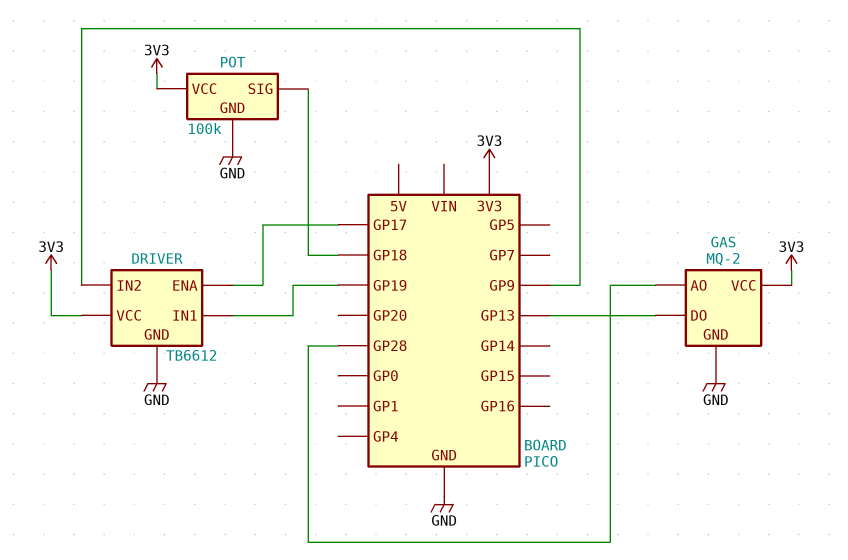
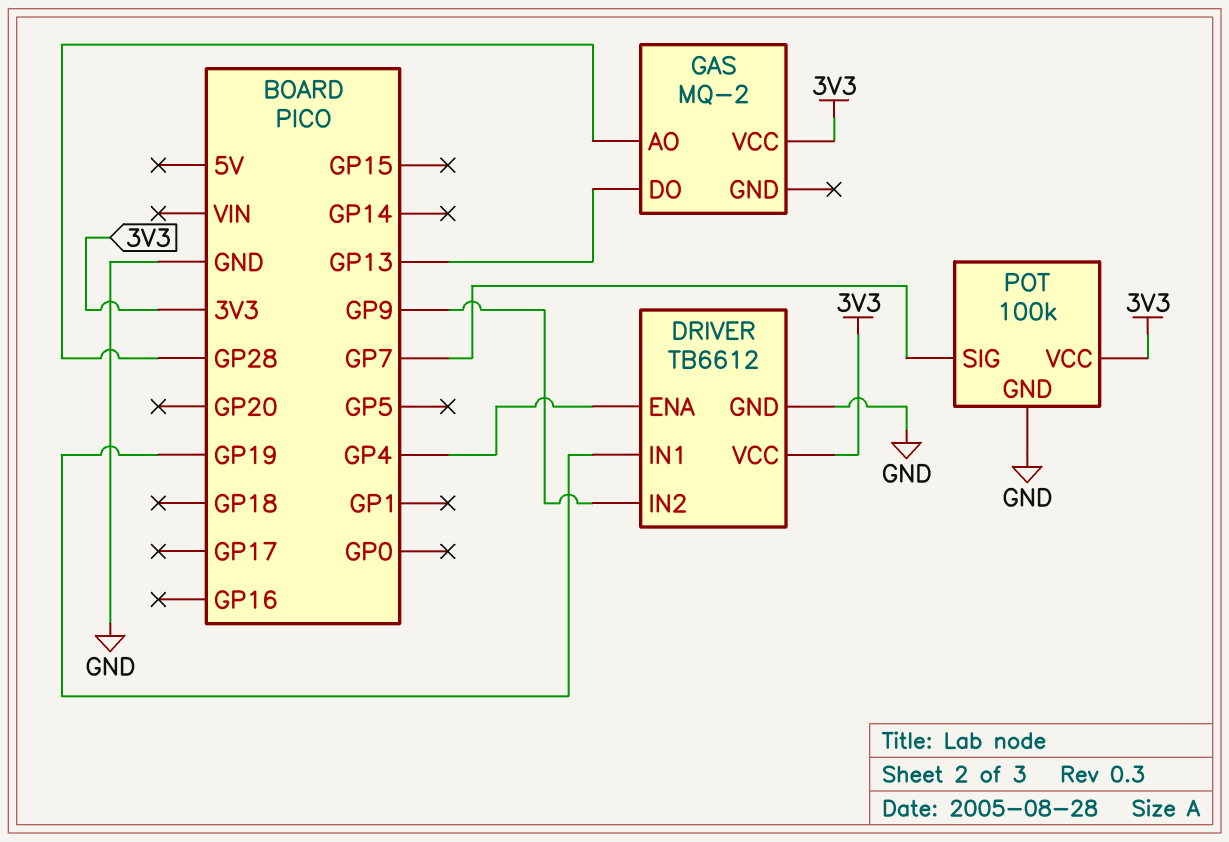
DRIVER pin ENA: GP17 -> GP4
GAS pin GND: GND -> none
POT pin SIG: GP18 -> GP7

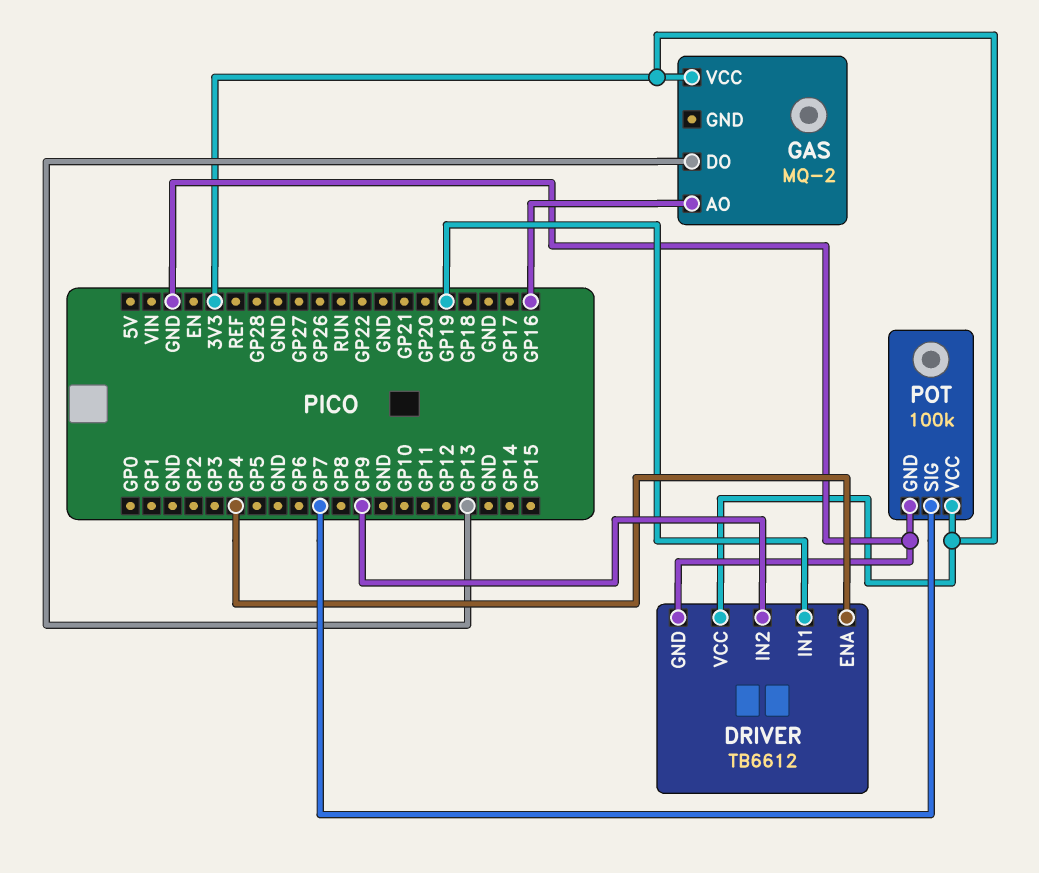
GAS pin AO: GP28 -> GP16

